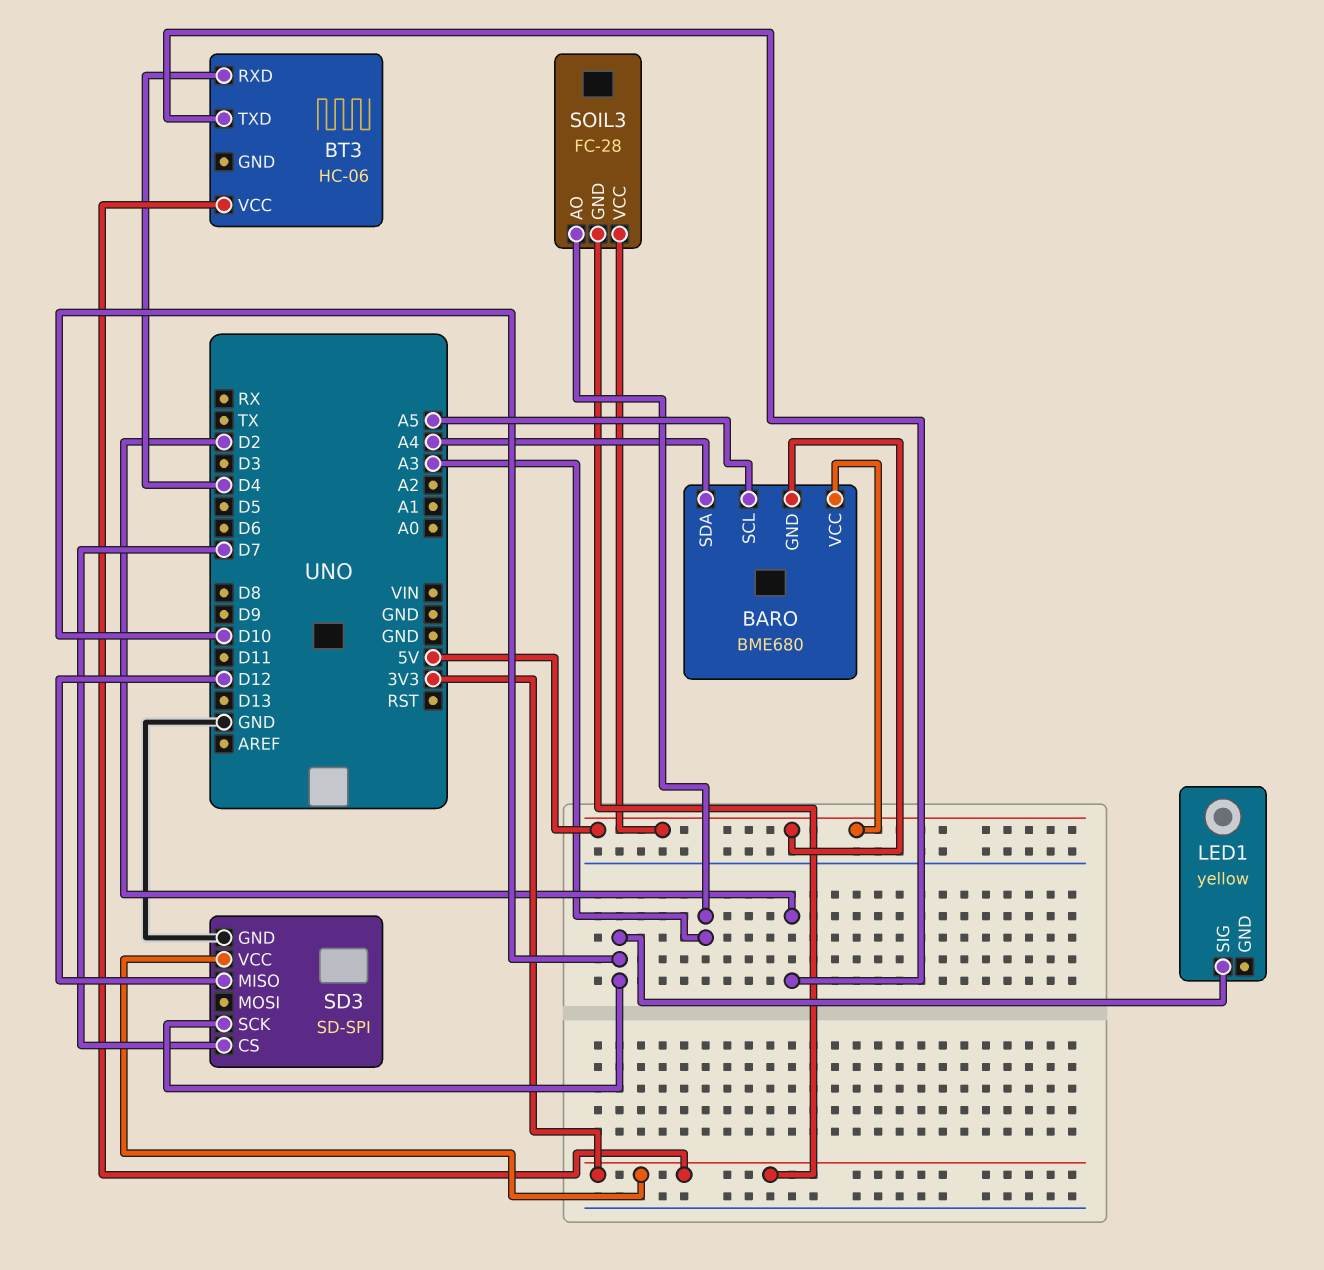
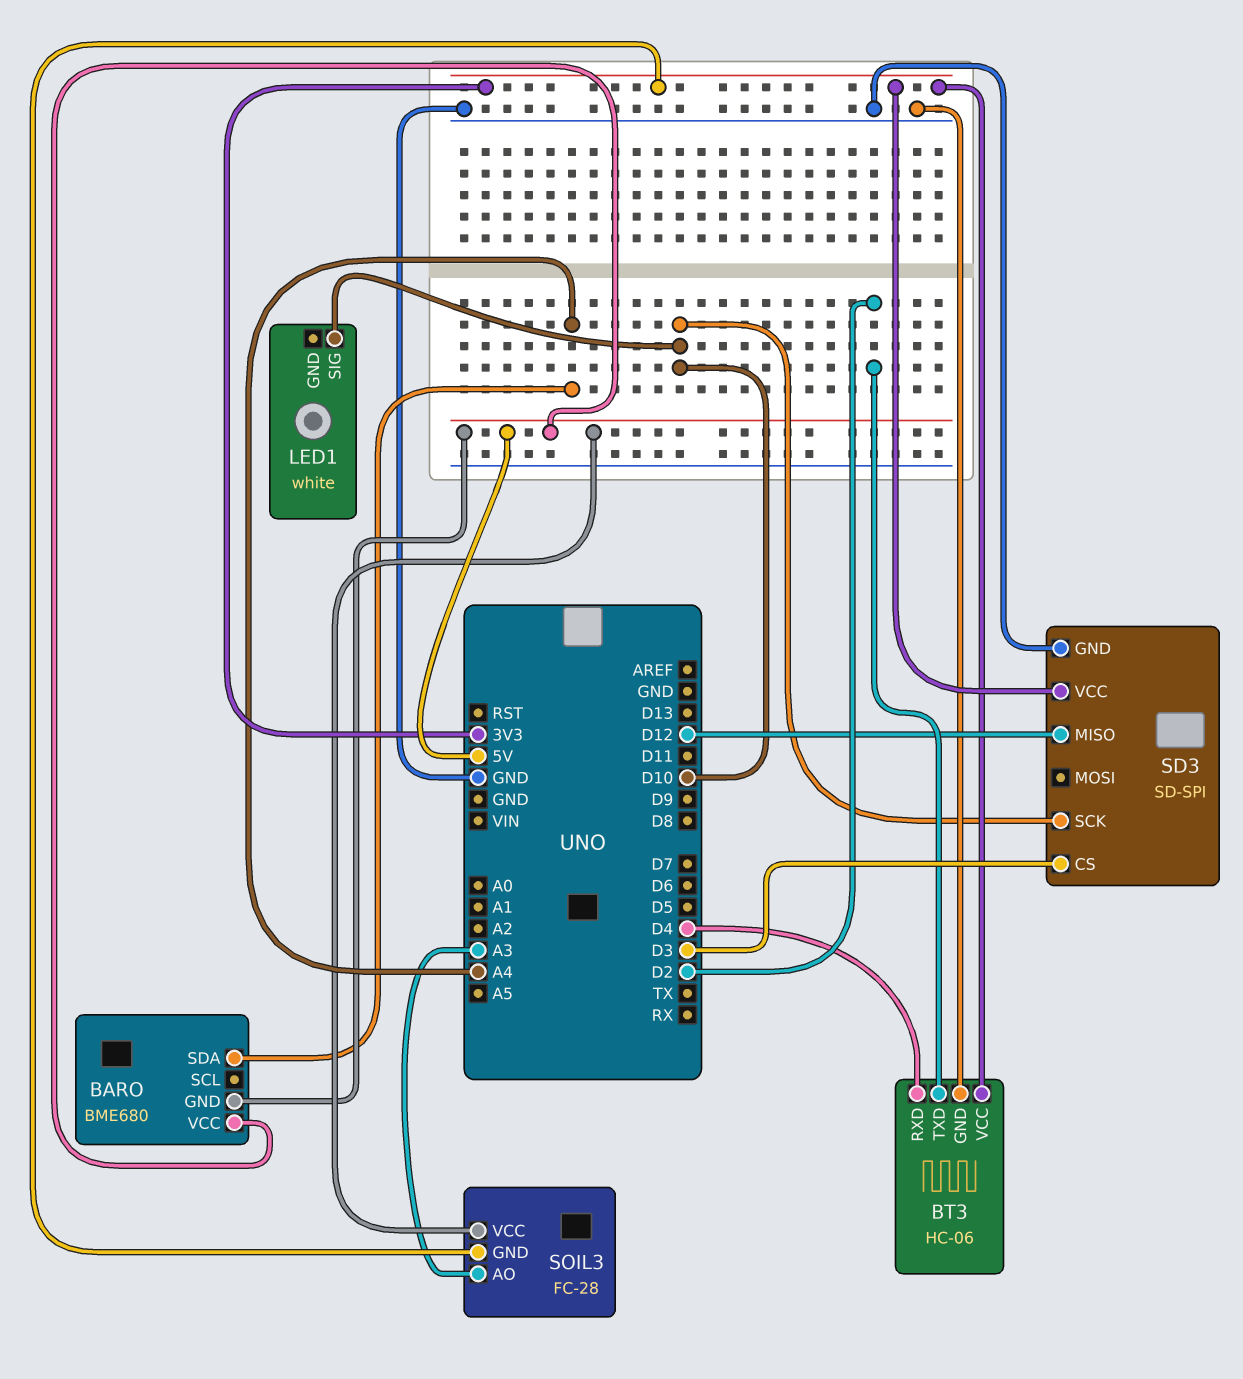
BARO pin SCL: A5 -> none
BT3 pin GND: none -> GND
LED1: yellow -> white
SD3 pin CS: D7 -> D3

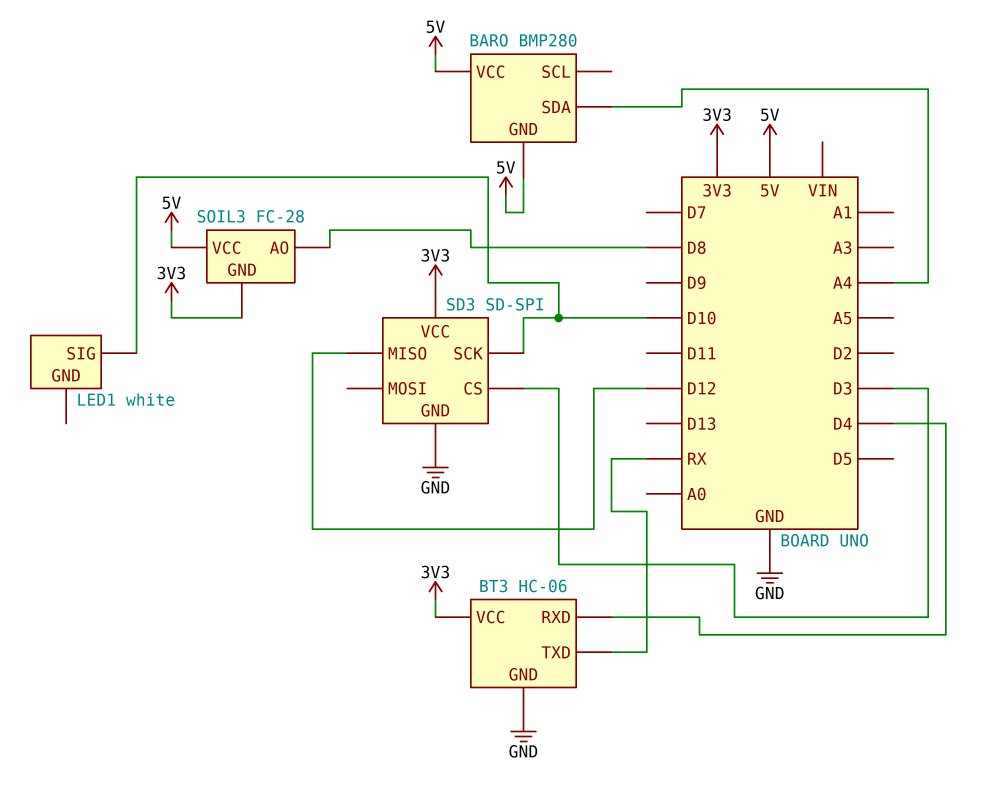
BARO: BME680 -> BMP280
BT3 pin TXD: D2 -> RX
SOIL3 pin AO: A3 -> D8

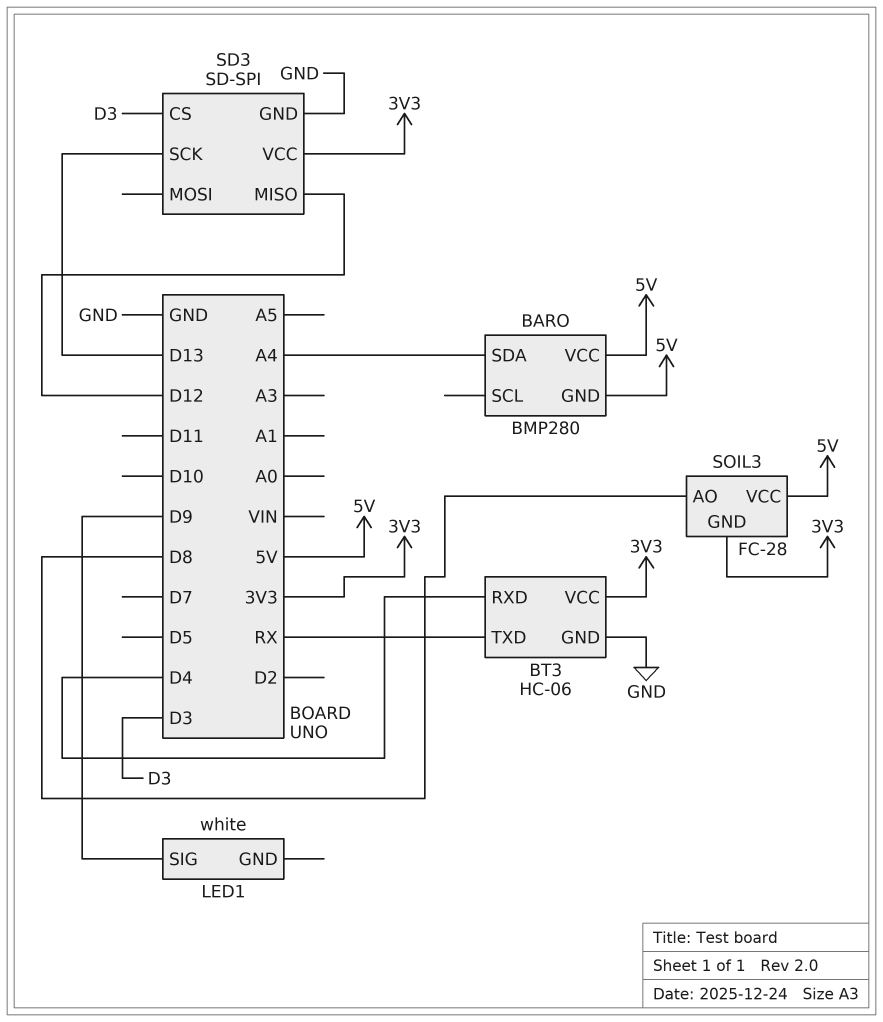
LED1 pin SIG: D10 -> D9
SD3 pin SCK: D10 -> D13

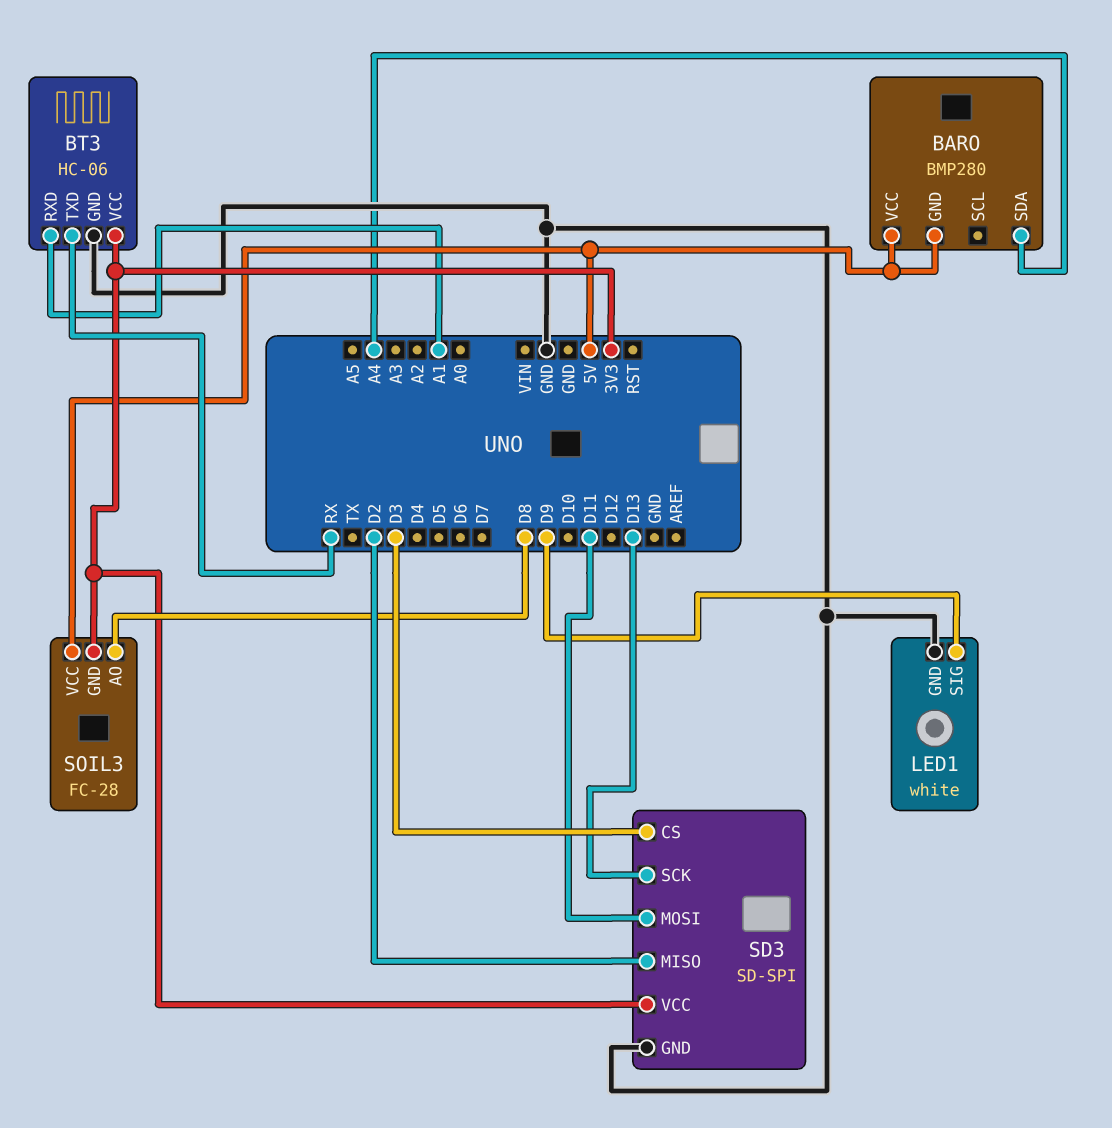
BT3 pin RXD: D4 -> A1
LED1 pin GND: none -> GND
SD3 pin MISO: D12 -> D2
SD3 pin MOSI: none -> D11

